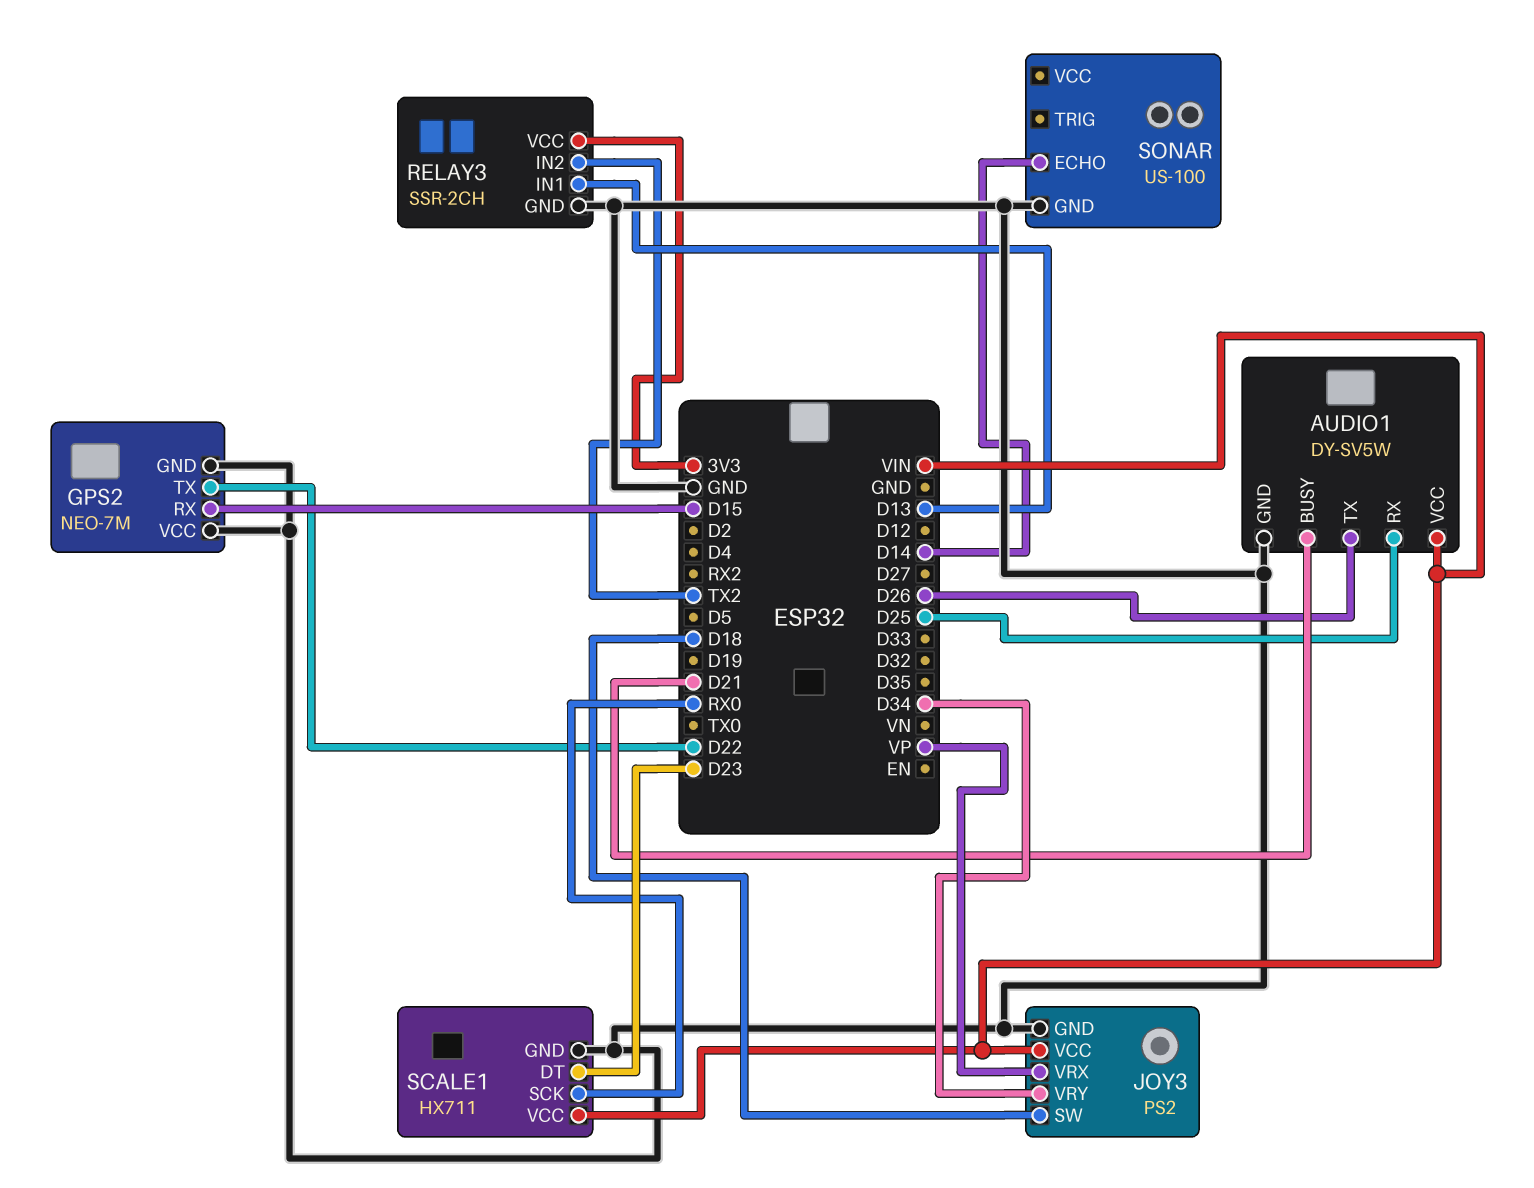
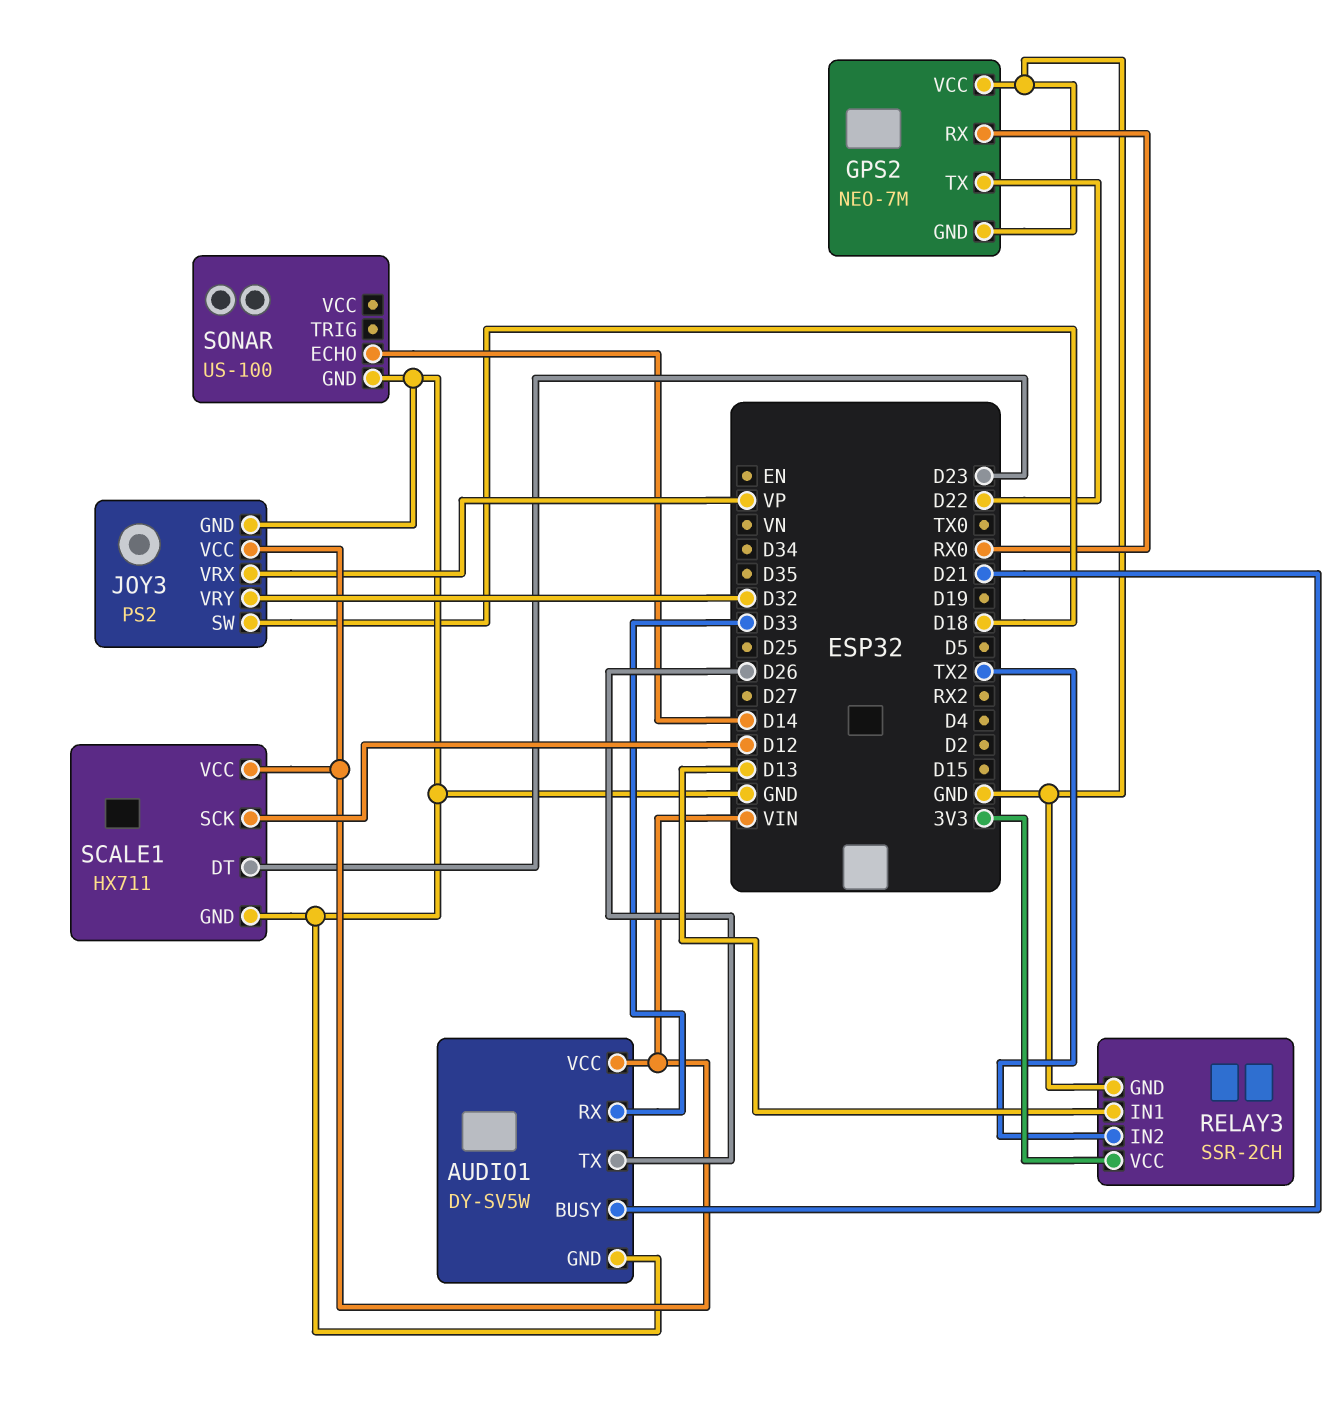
AUDIO1 pin RX: D25 -> D33
GPS2 pin RX: D15 -> RX0
JOY3 pin VRY: D34 -> D32
SCALE1 pin SCK: RX0 -> D12

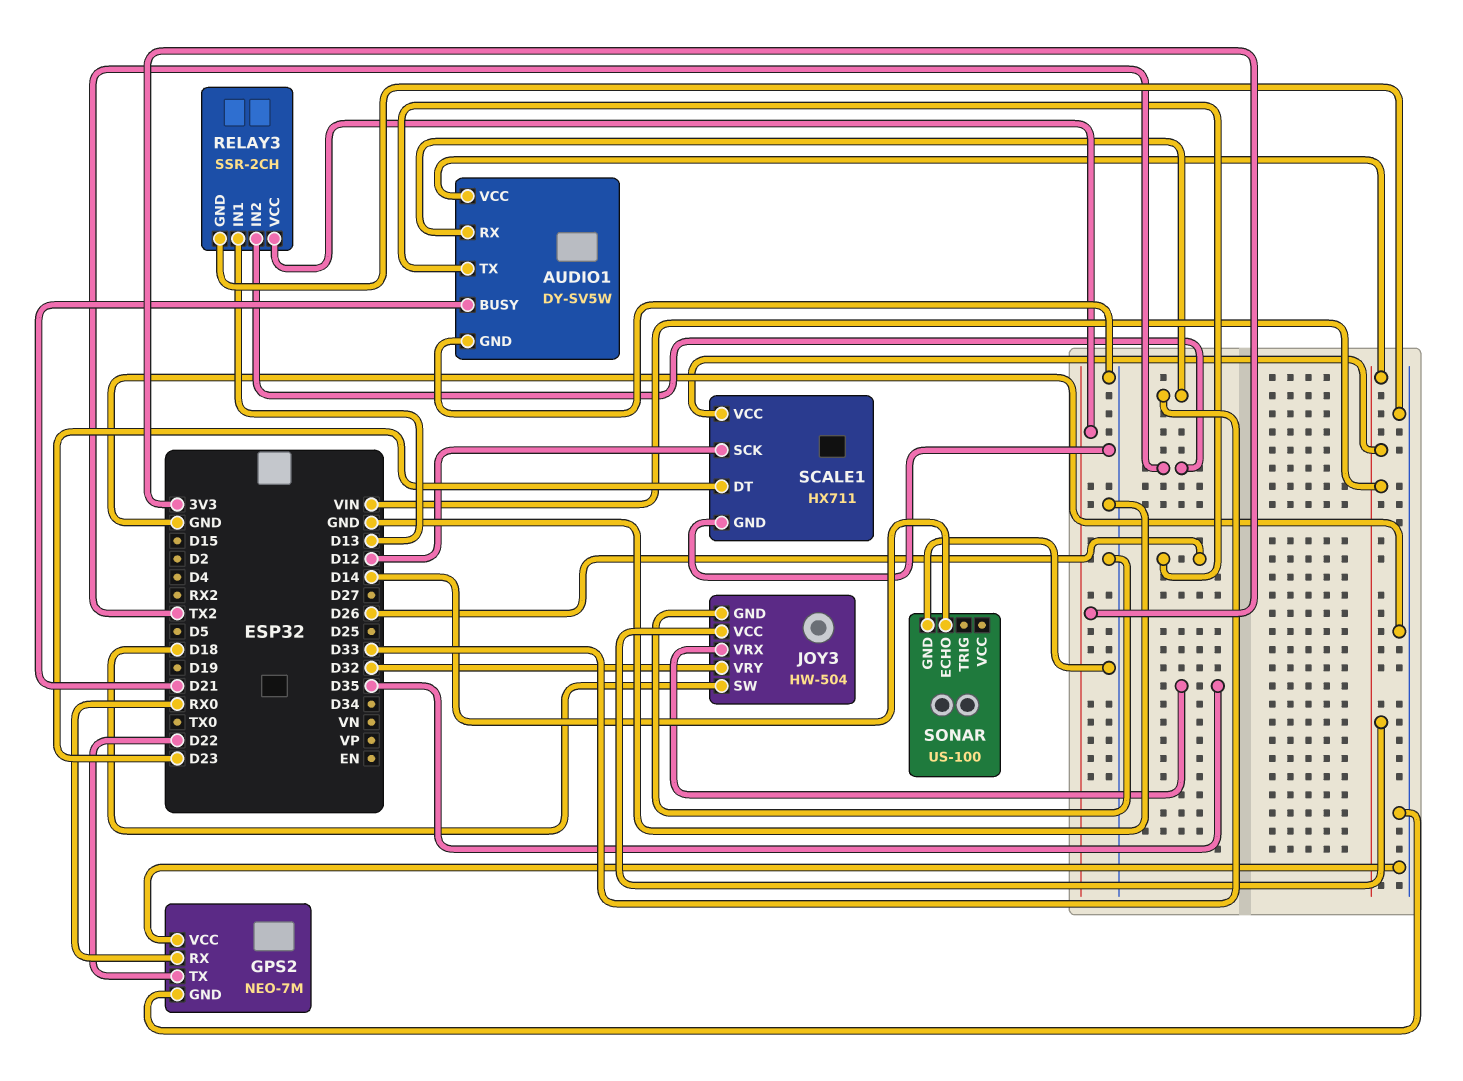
JOY3: PS2 -> HW-504
JOY3 pin VRX: VP -> D35

